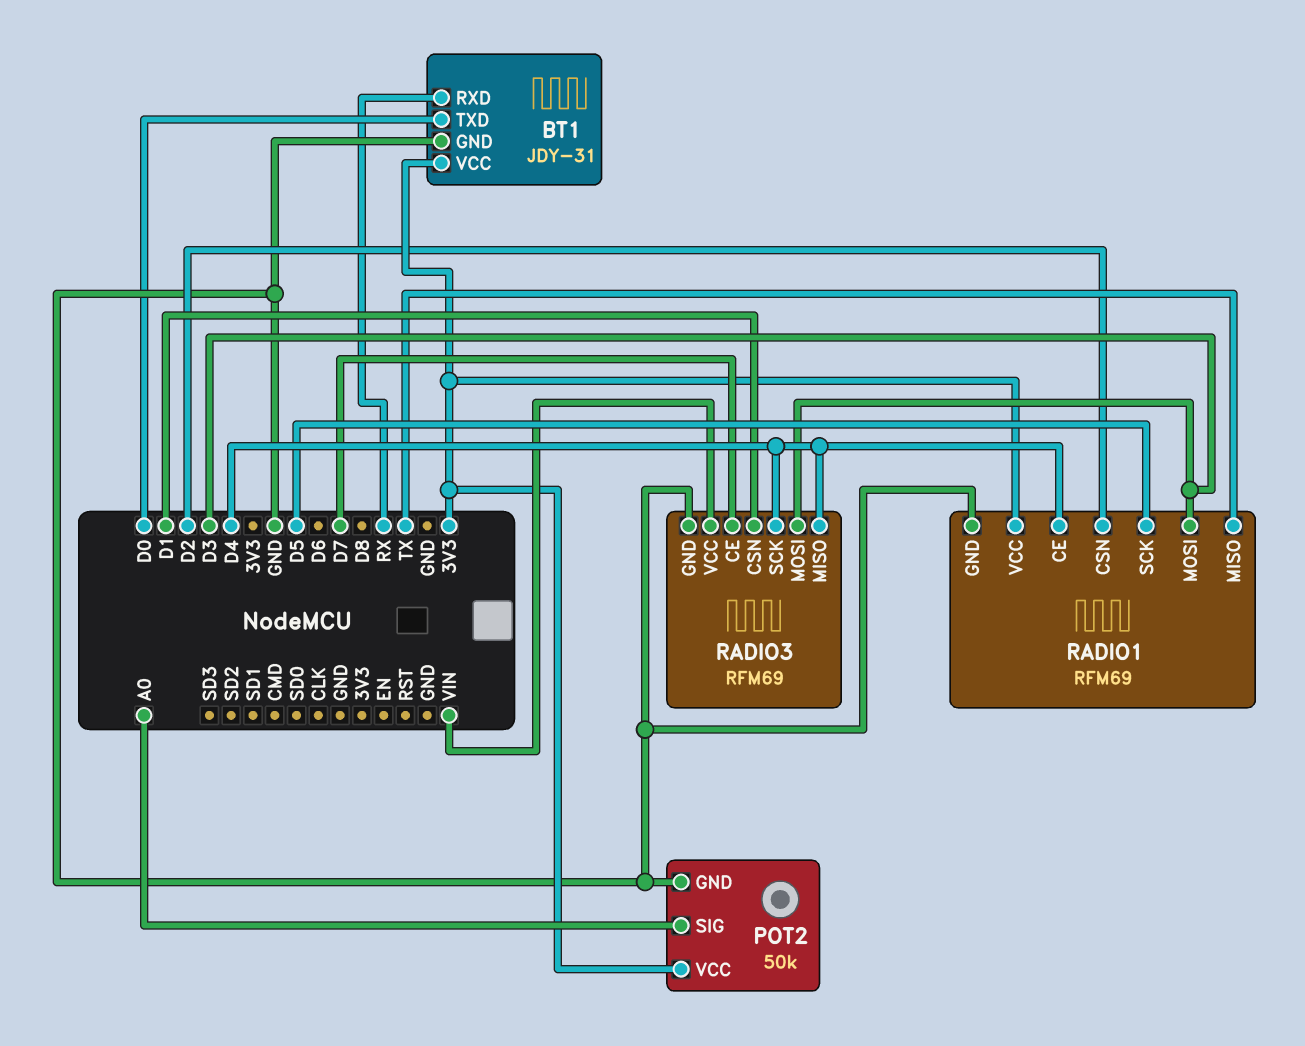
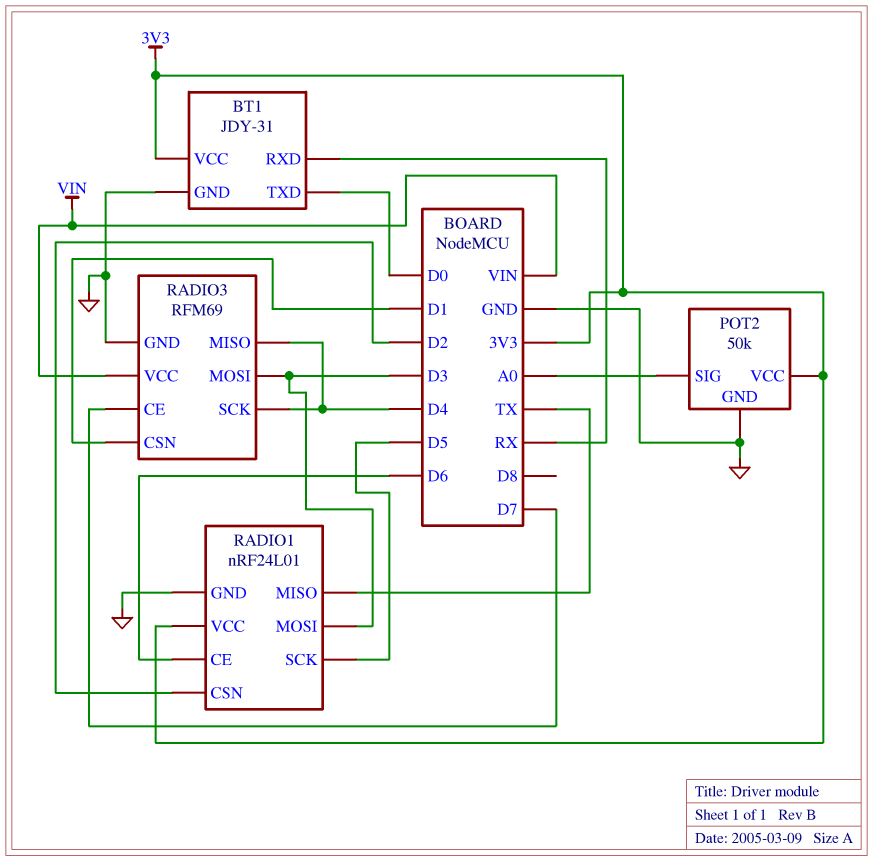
RADIO1: RFM69 -> nRF24L01
RADIO1 pin CE: D4 -> D6

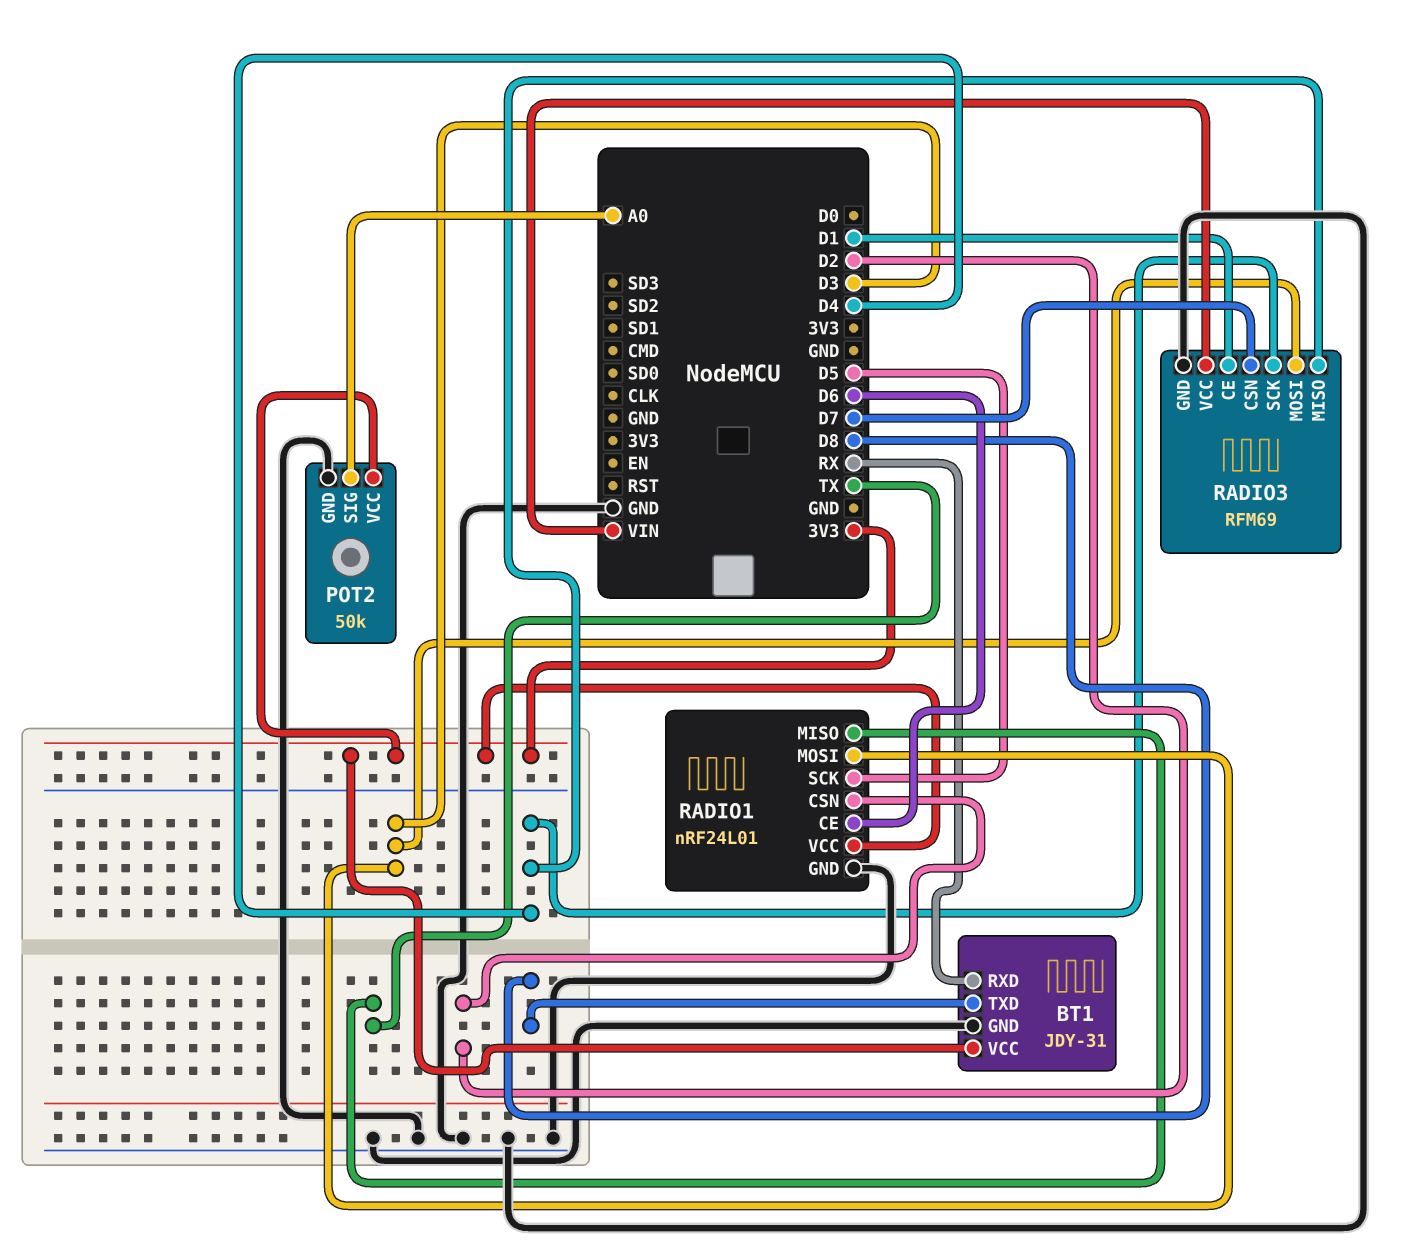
BT1 pin TXD: D0 -> D8
RADIO3 pin CE: D7 -> D1
RADIO3 pin CSN: D1 -> D7

